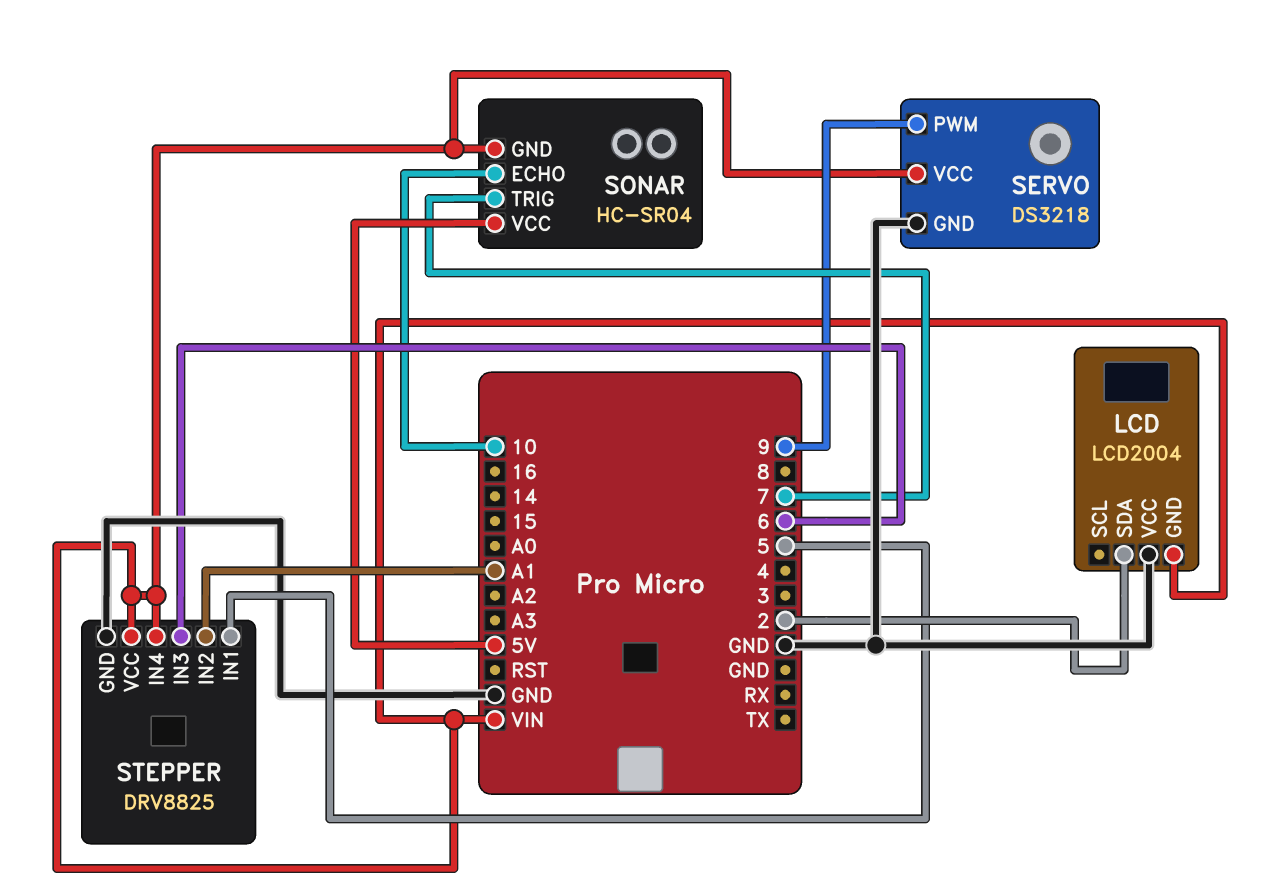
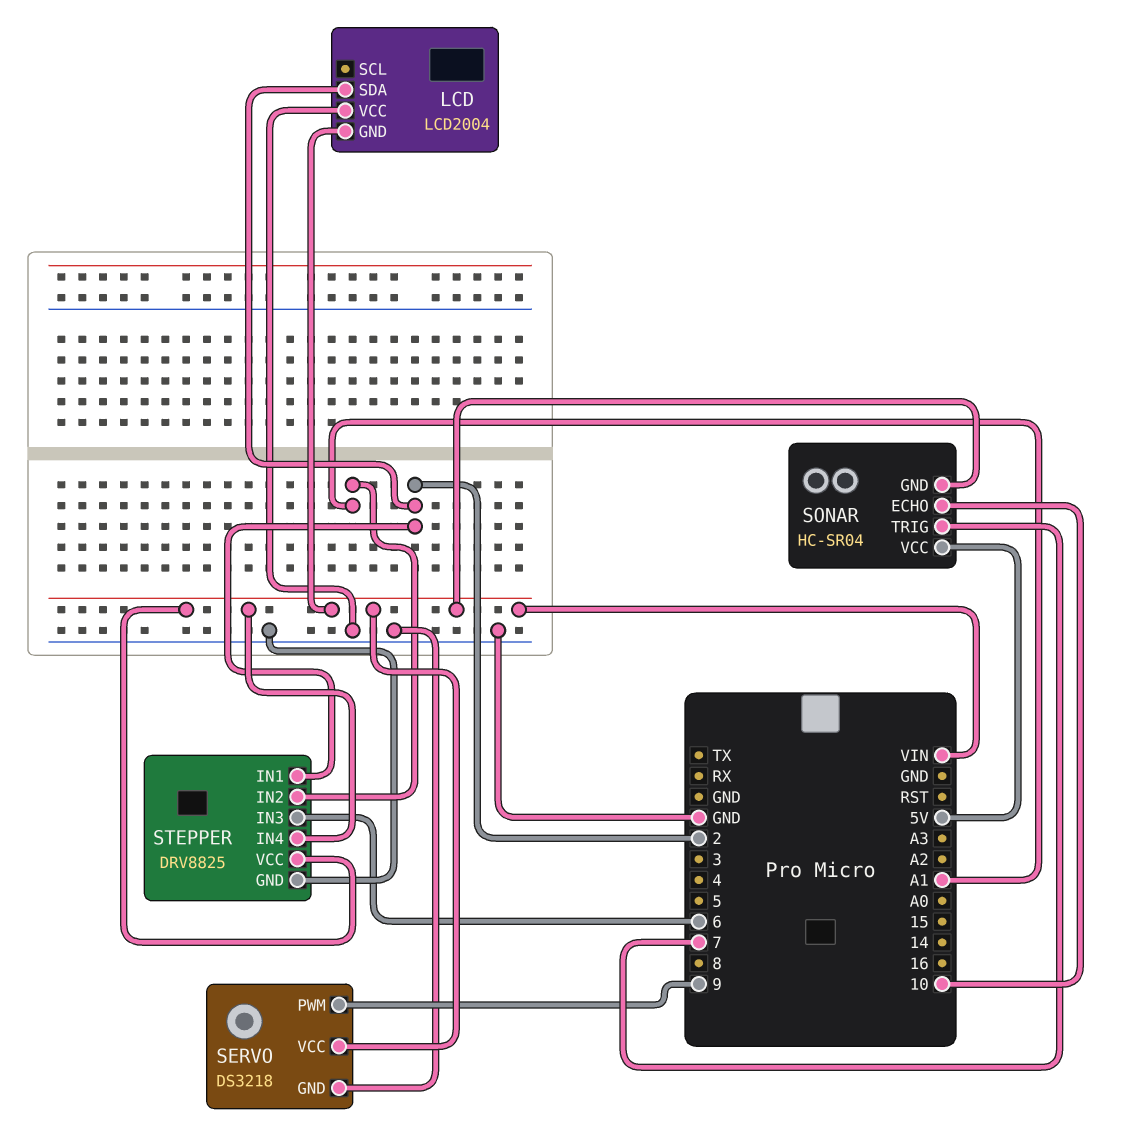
STEPPER pin IN1: 5 -> 2

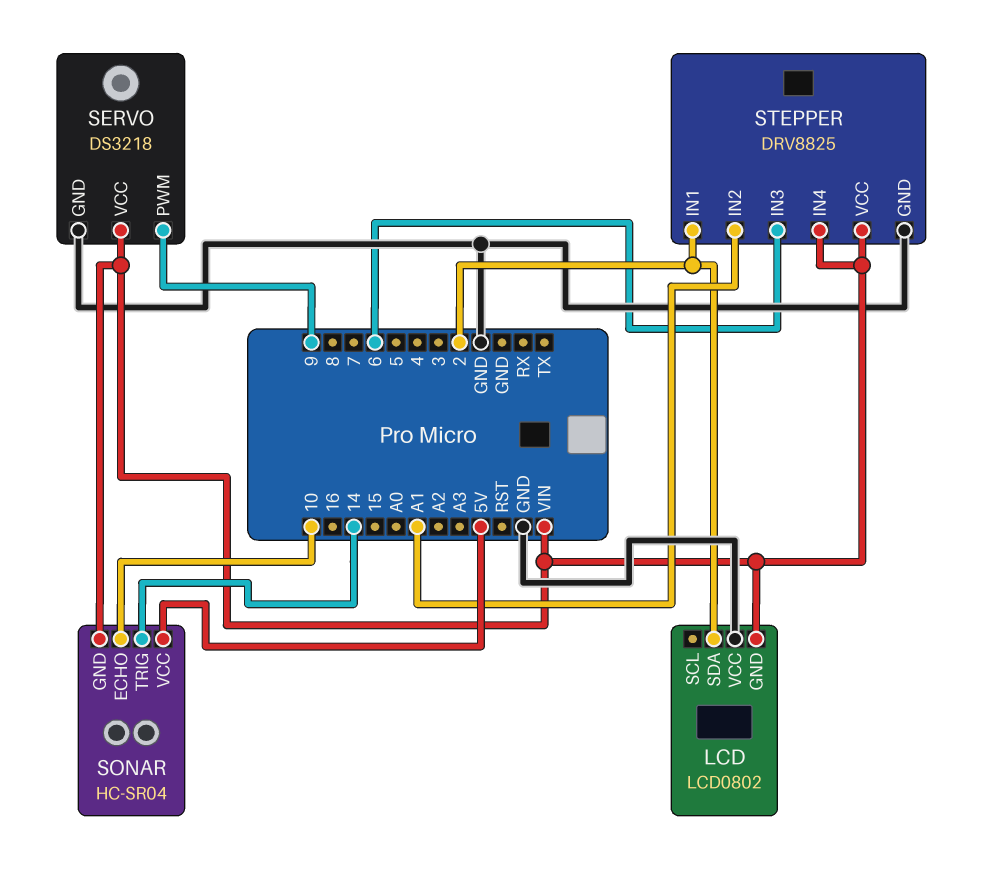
LCD: LCD2004 -> LCD0802
SONAR pin TRIG: 7 -> 14

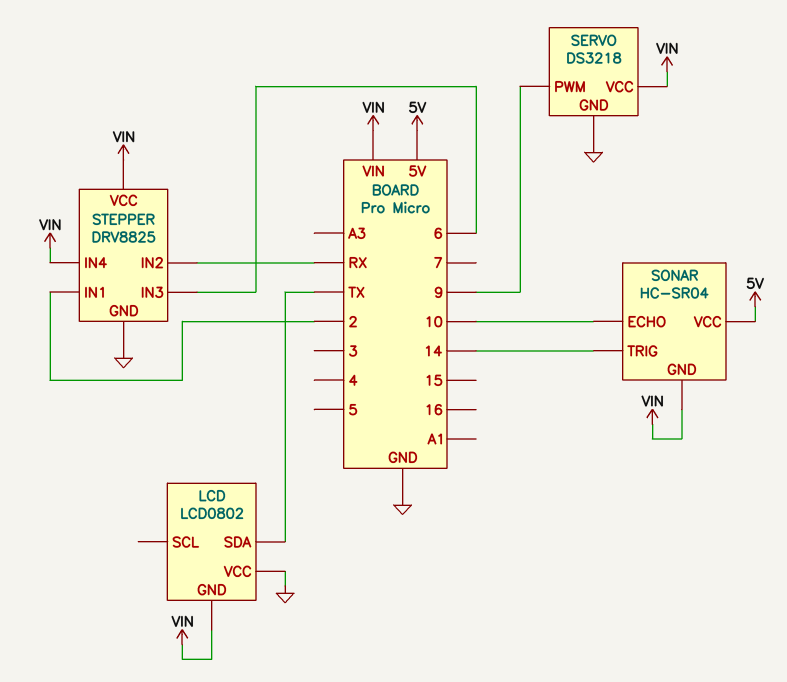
LCD pin SDA: 2 -> TX
STEPPER pin IN2: A1 -> RX

